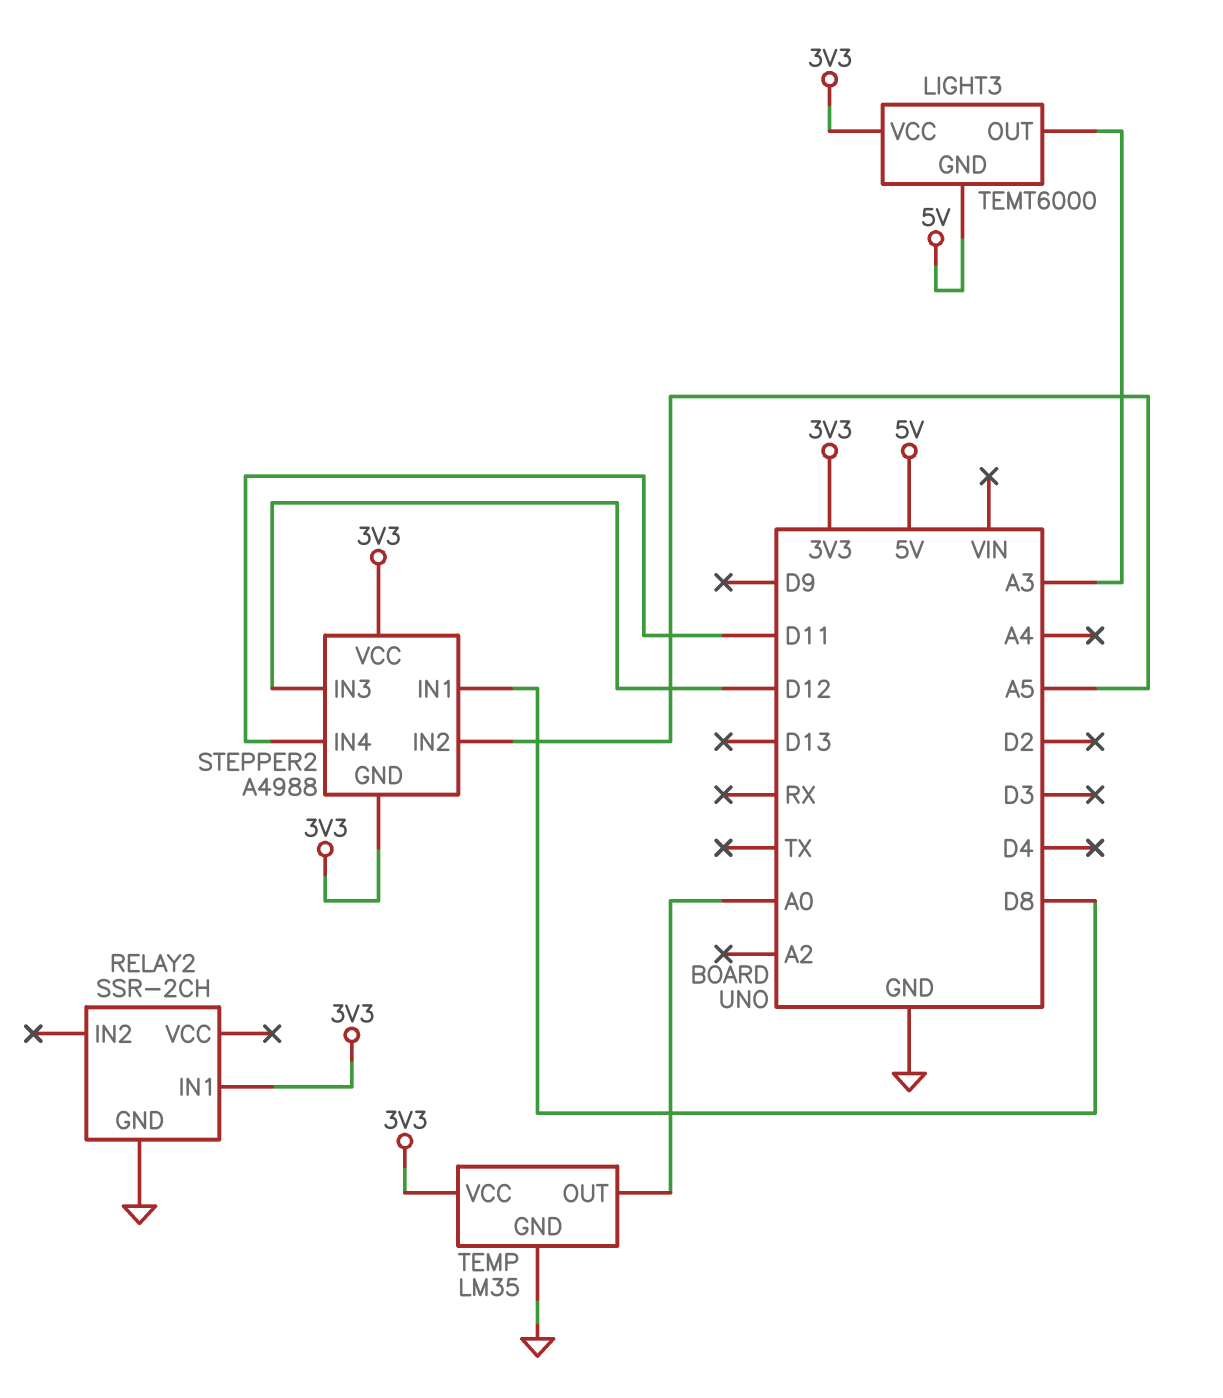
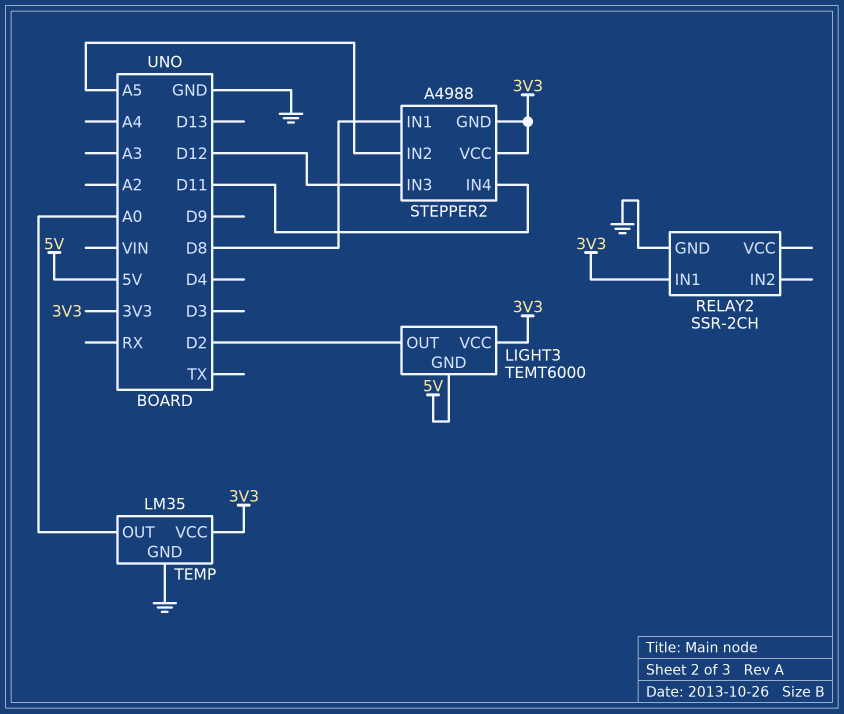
LIGHT3 pin OUT: A3 -> D2

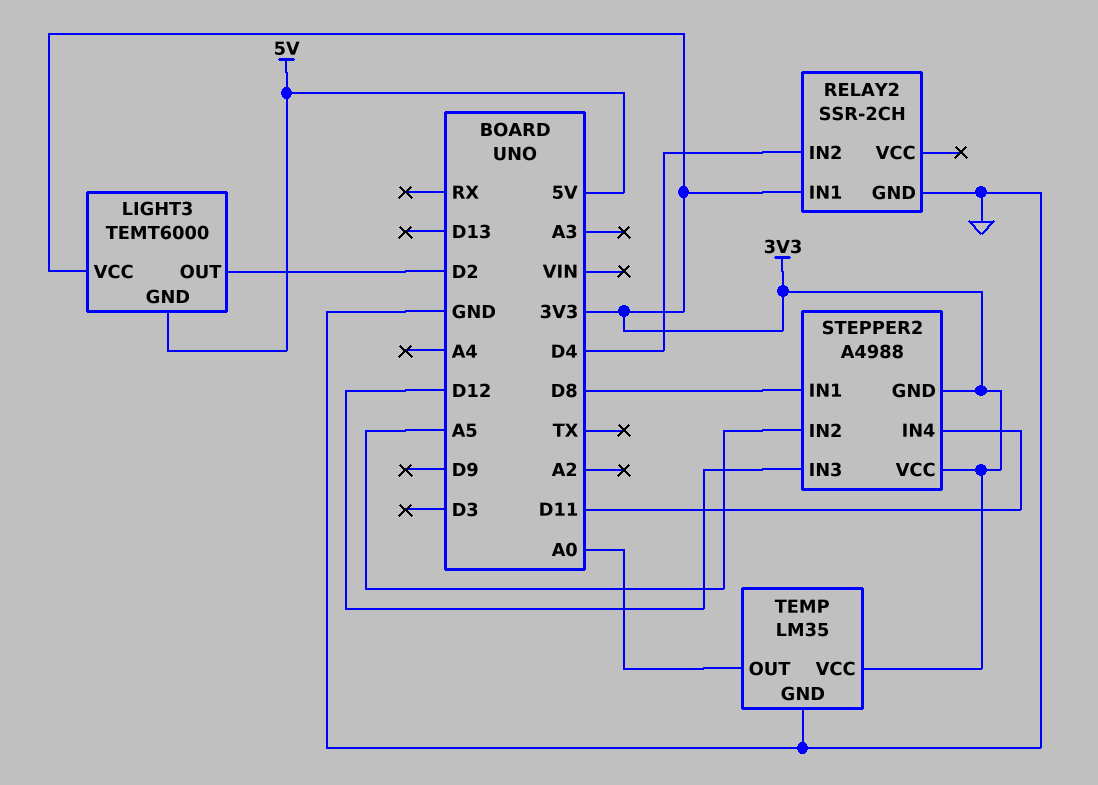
RELAY2 pin IN2: none -> D4

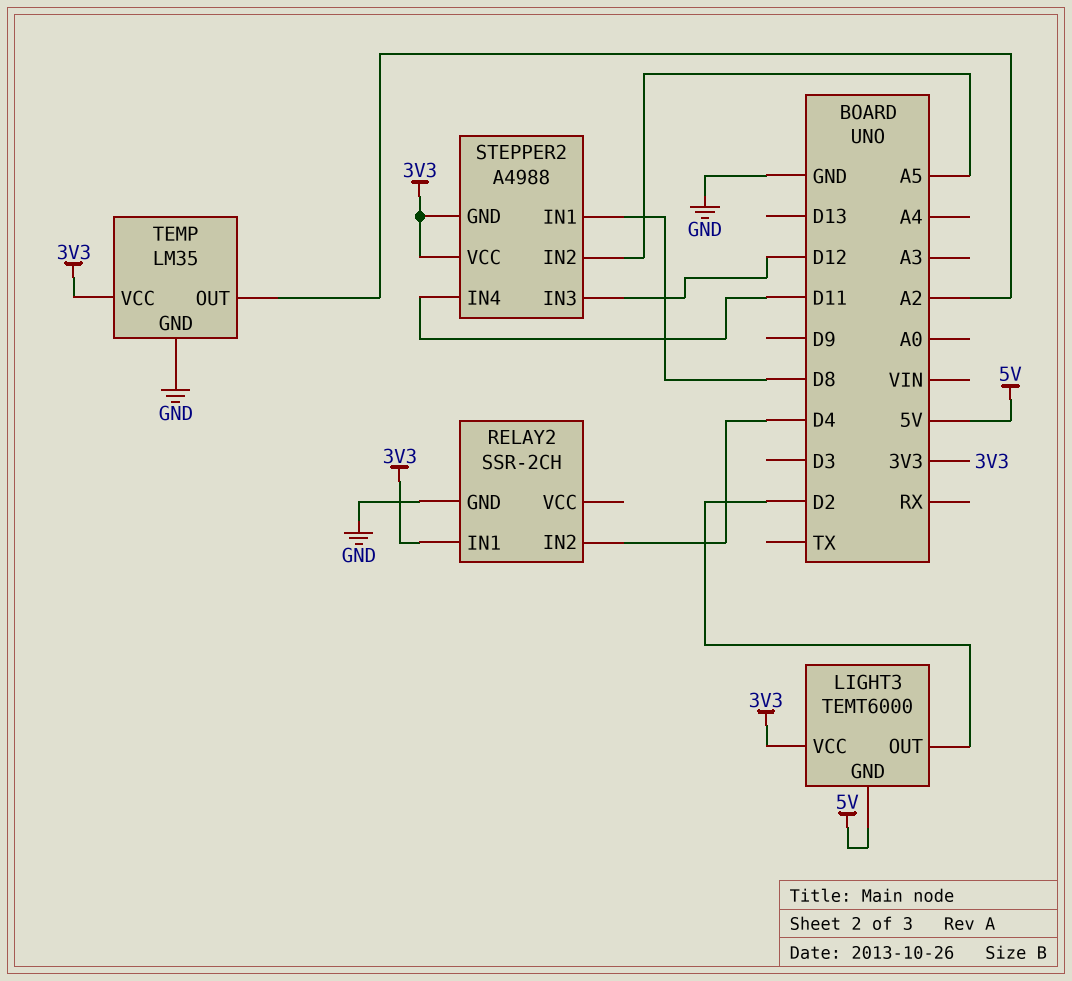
TEMP pin OUT: A0 -> A2

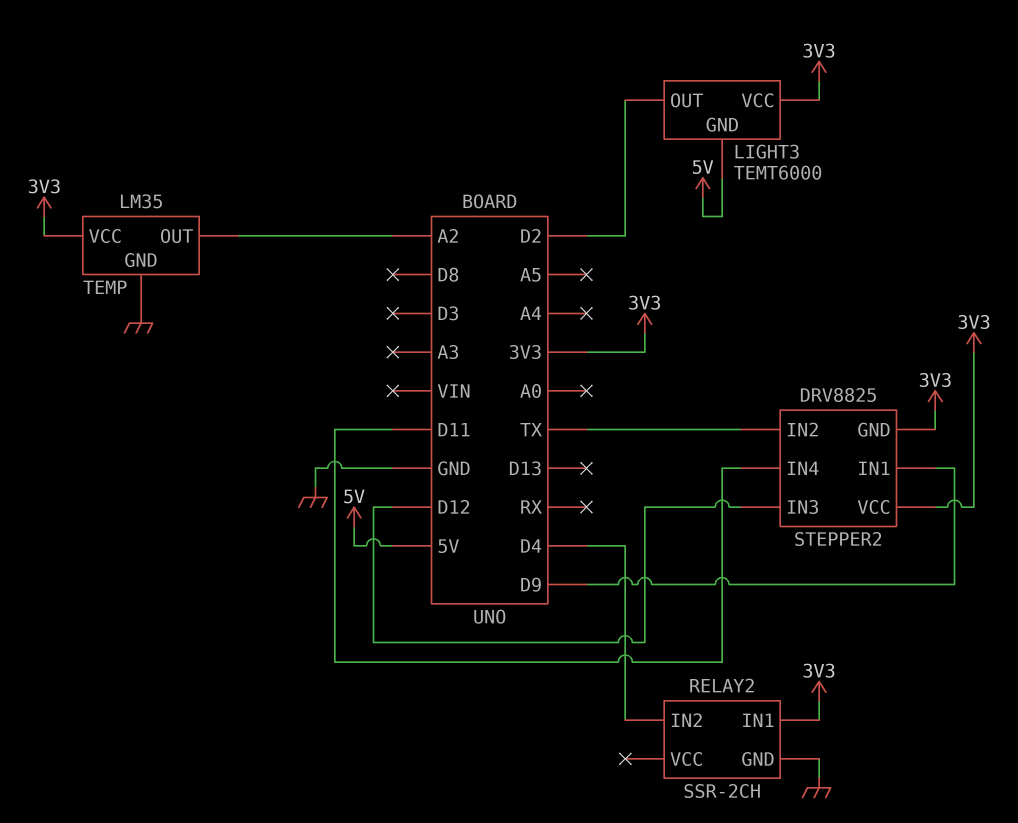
STEPPER2: A4988 -> DRV8825
STEPPER2 pin IN1: D8 -> D9
STEPPER2 pin IN2: A5 -> TX

